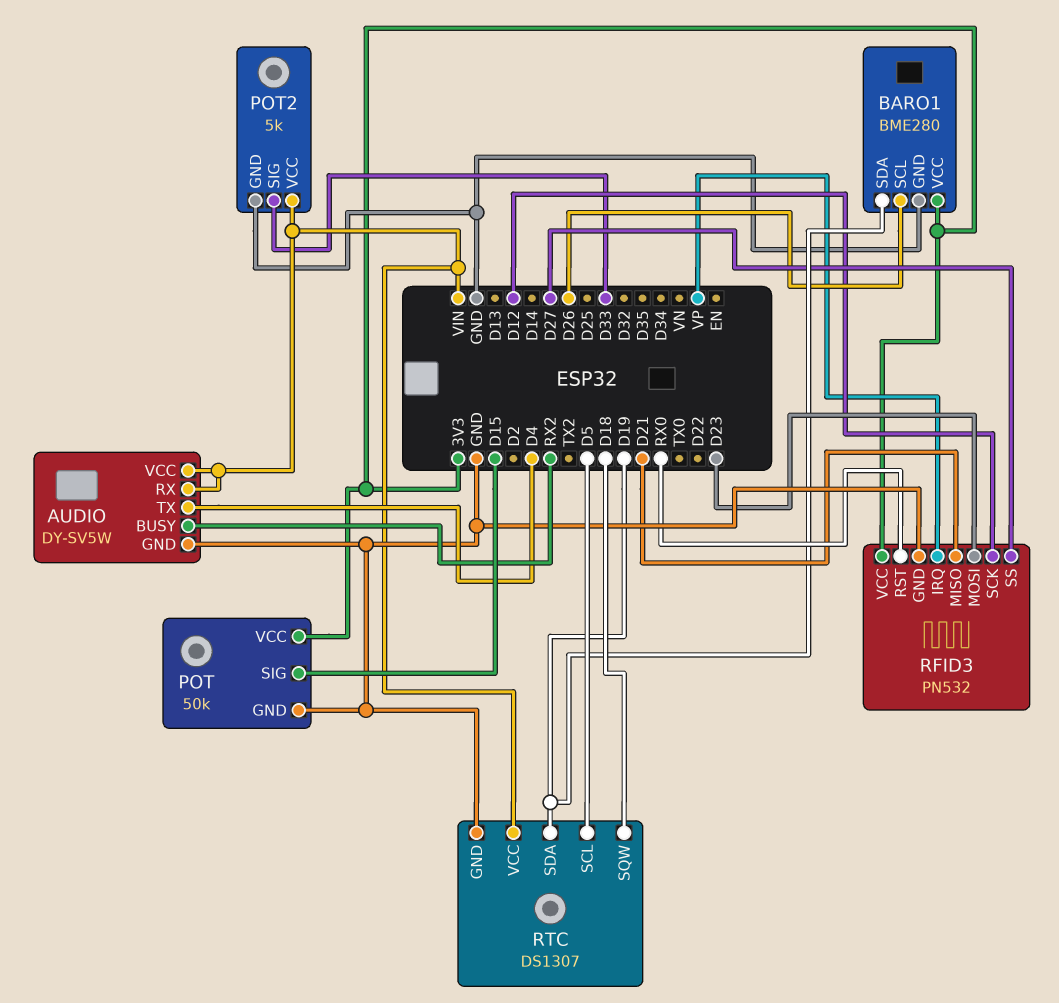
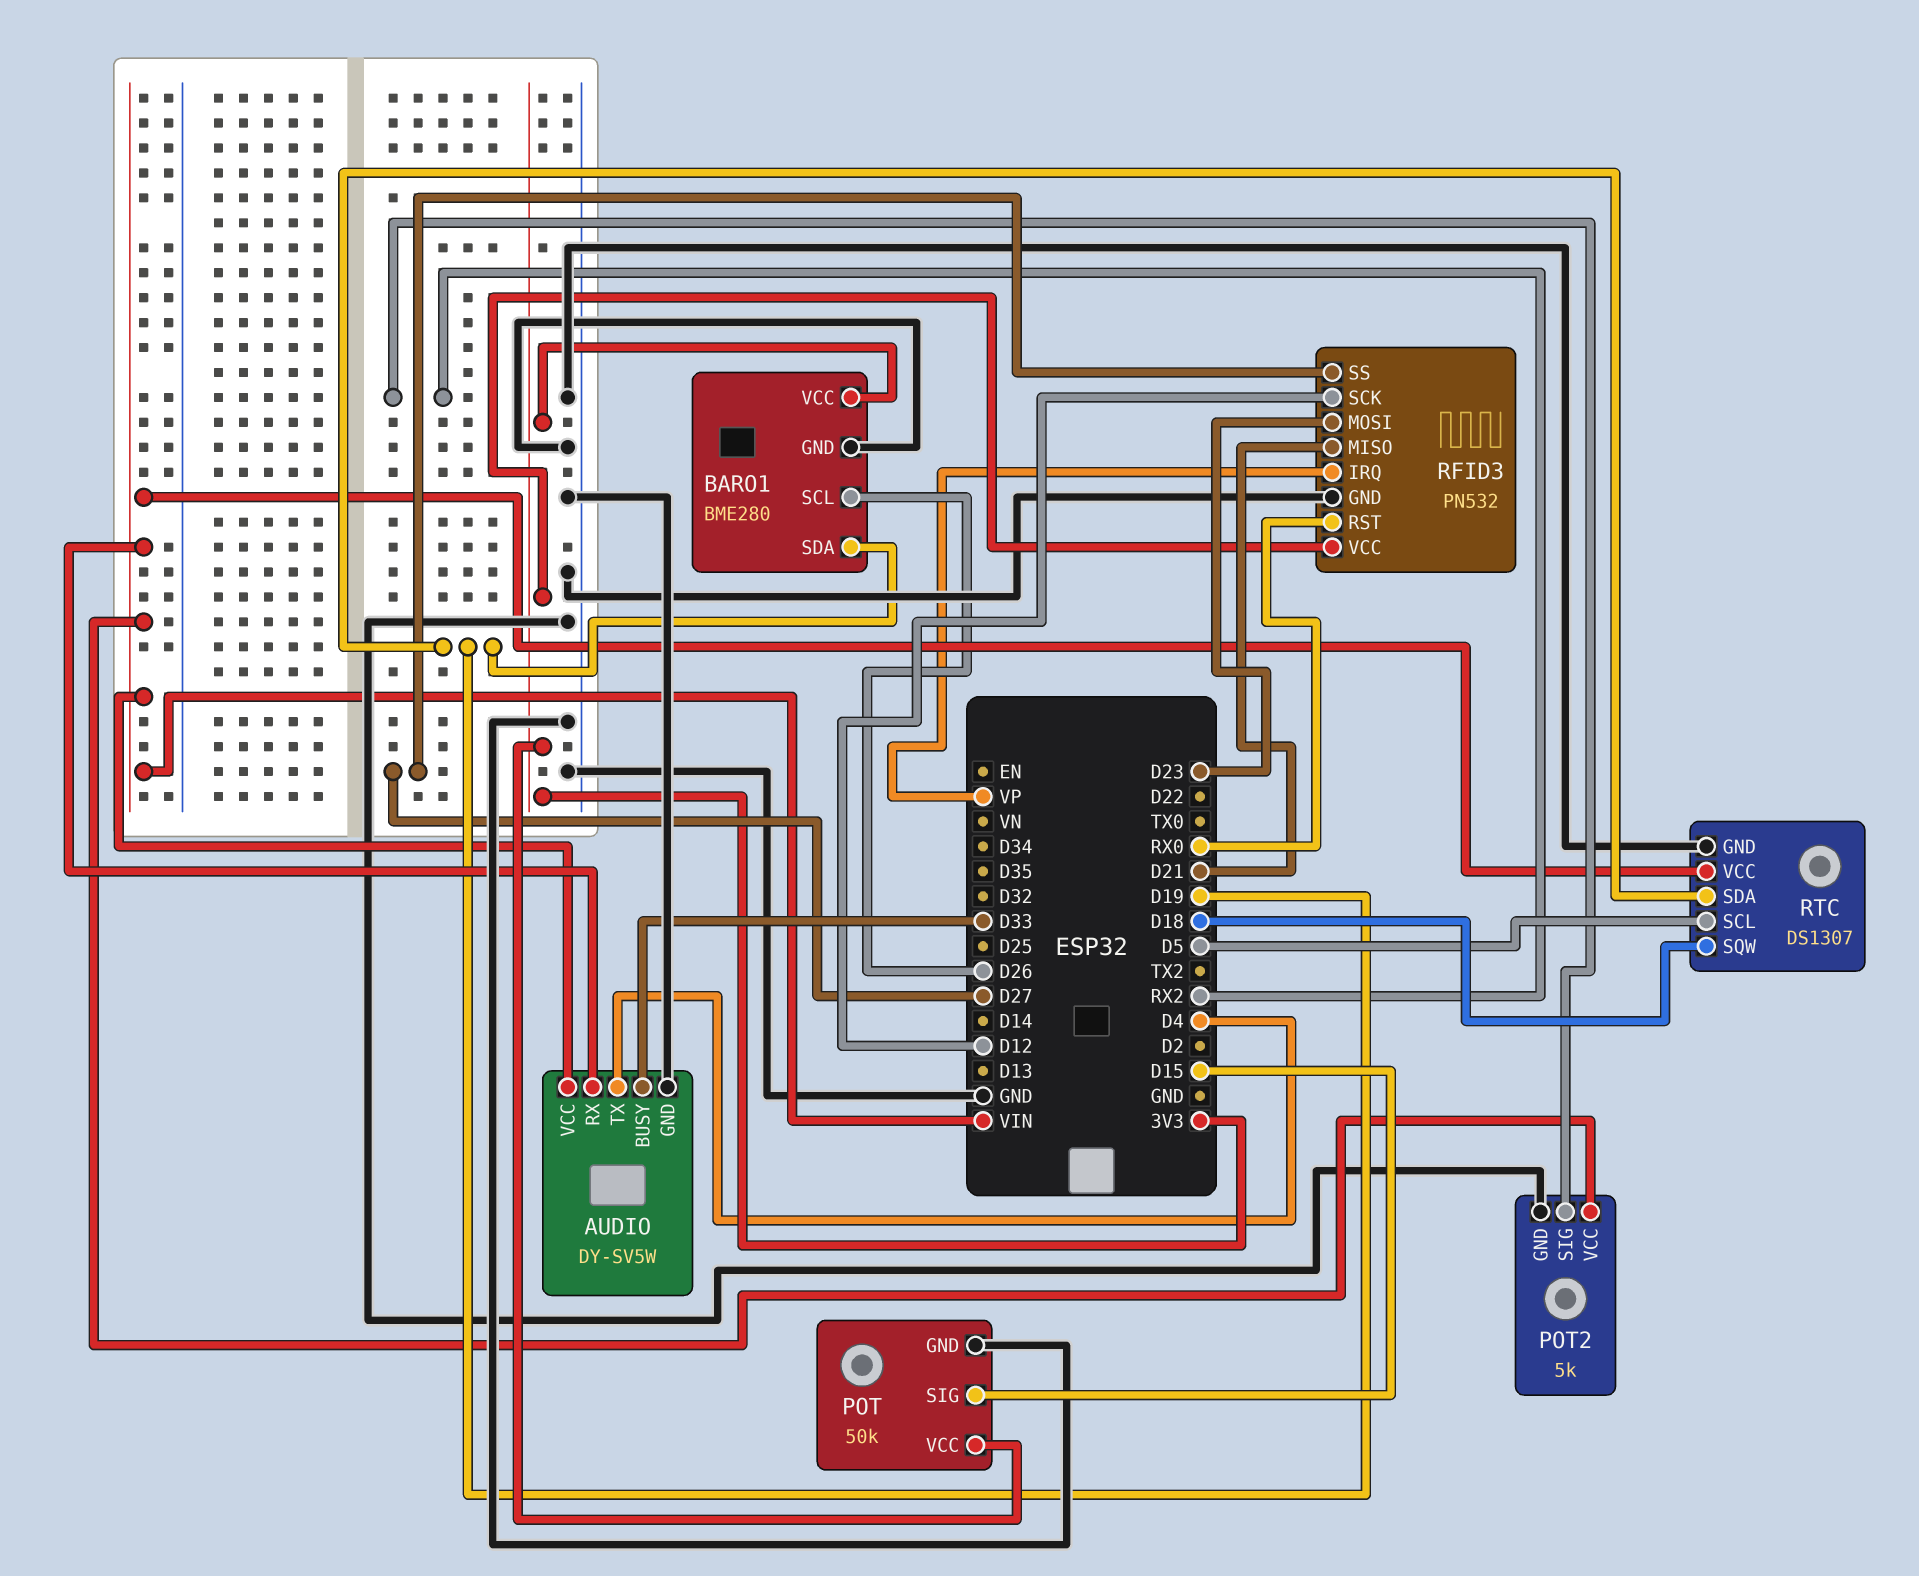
AUDIO pin BUSY: RX2 -> D33
POT2 pin SIG: D33 -> RX2

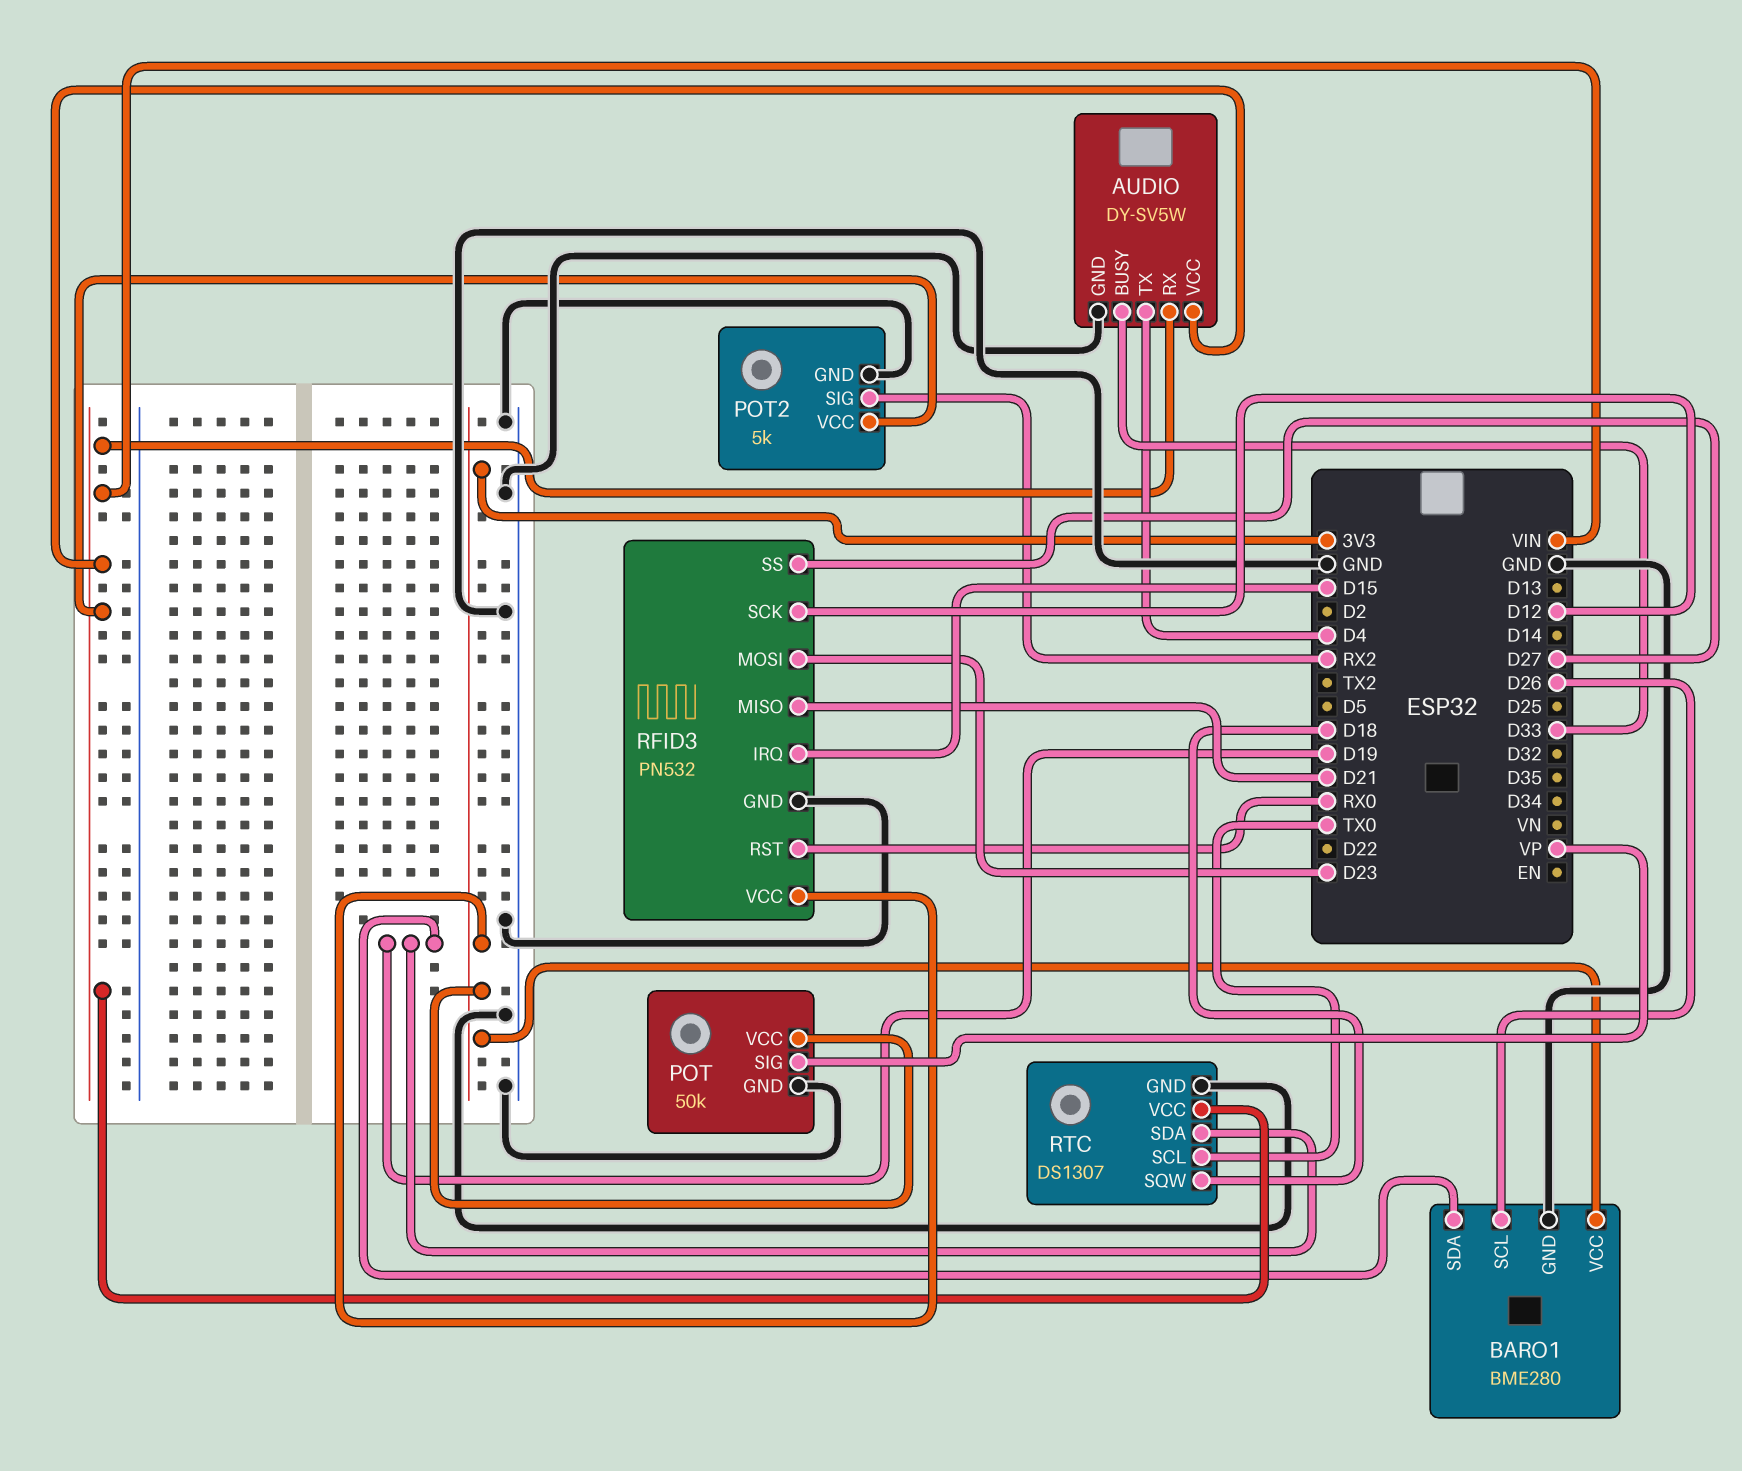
POT pin SIG: D15 -> VP
RFID3 pin IRQ: VP -> D15
RTC pin SCL: D5 -> TX0

